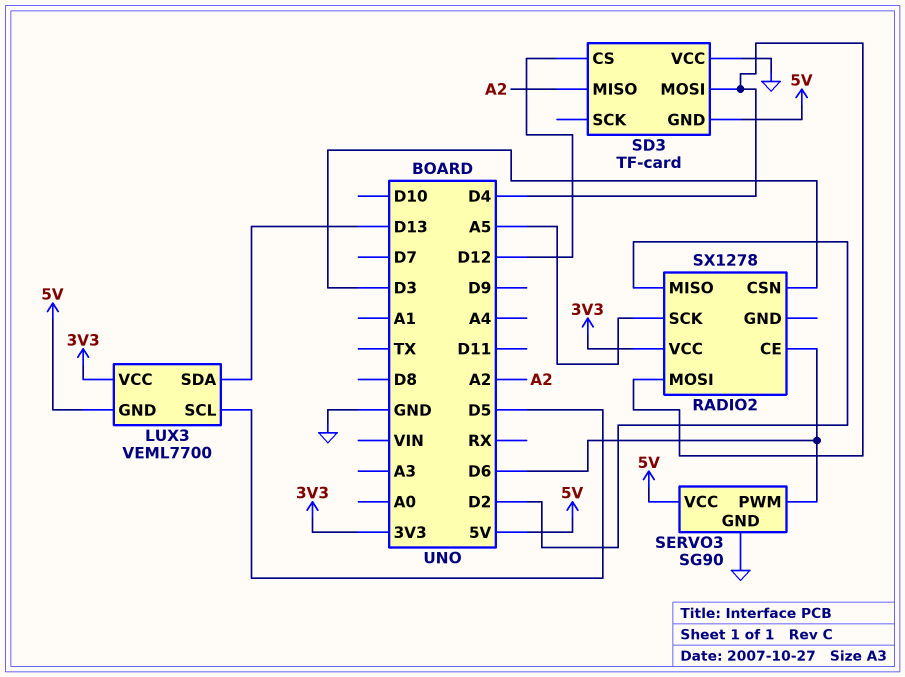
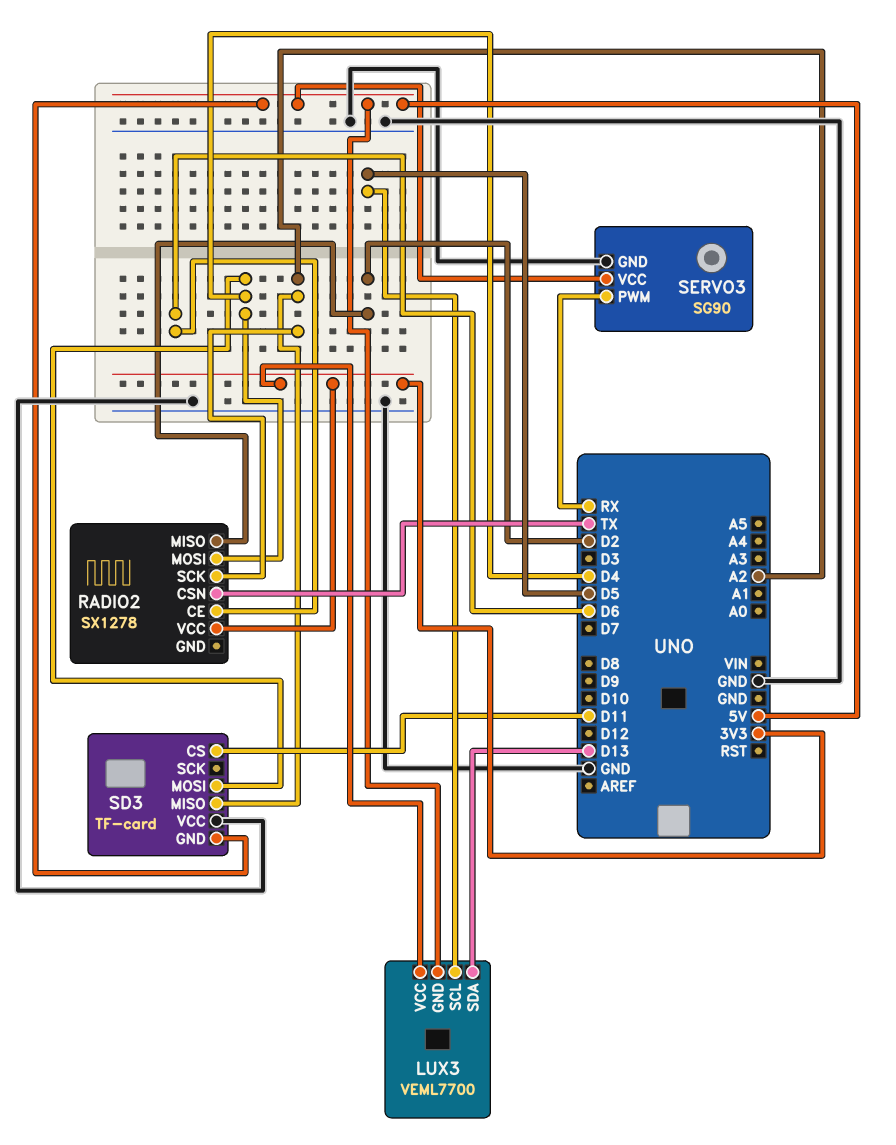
RADIO2 pin CSN: D3 -> TX
RADIO2 pin SCK: A5 -> A2
SD3 pin CS: D12 -> D11
SERVO3 pin PWM: D6 -> RX

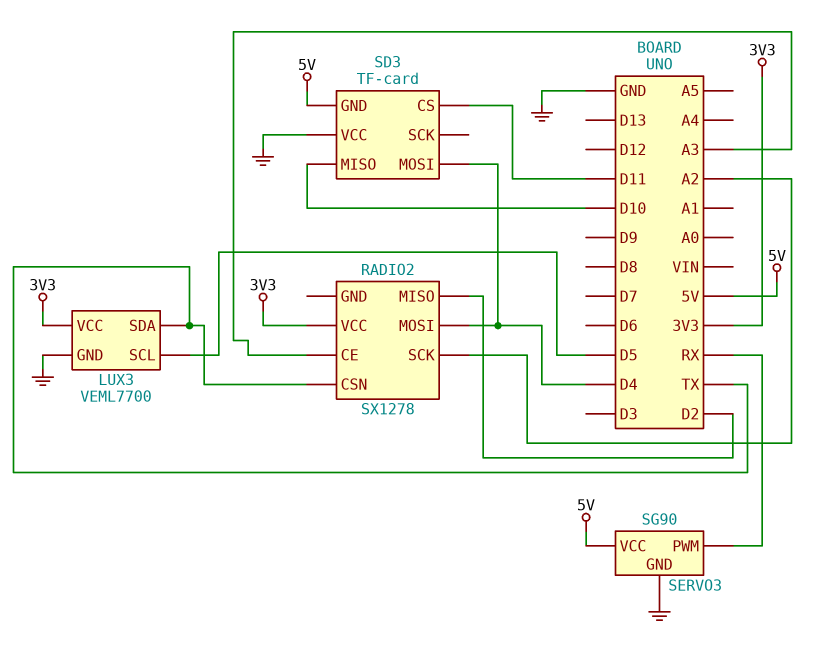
LUX3 pin GND: 5V -> GND
LUX3 pin SDA: D13 -> TX
RADIO2 pin CE: D6 -> A3
SD3 pin MISO: A2 -> D10

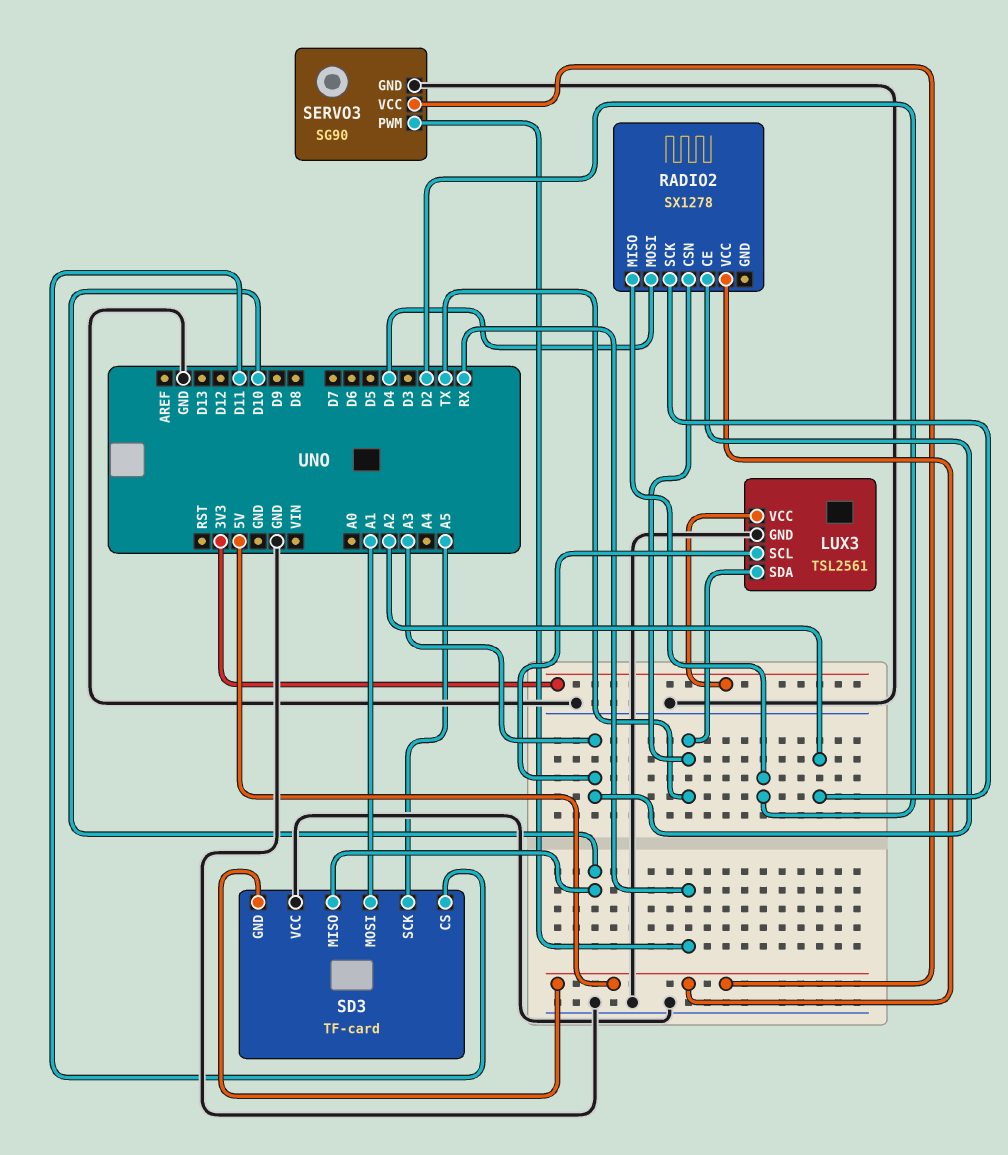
LUX3: VEML7700 -> TSL2561
LUX3 pin SCL: D5 -> A3
RADIO2 pin VCC: 3V3 -> 5V
SD3 pin MOSI: D4 -> A1
SD3 pin SCK: none -> A5

